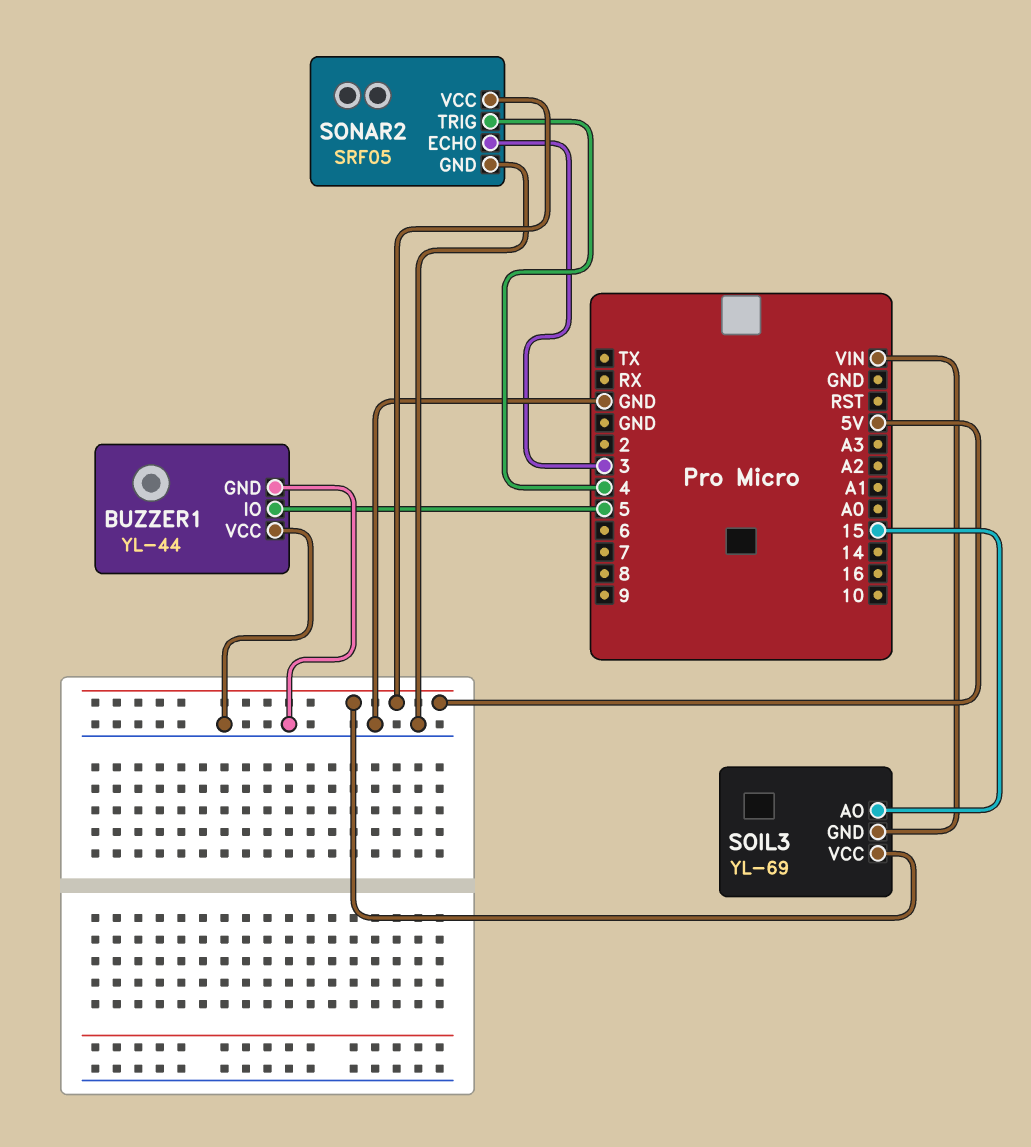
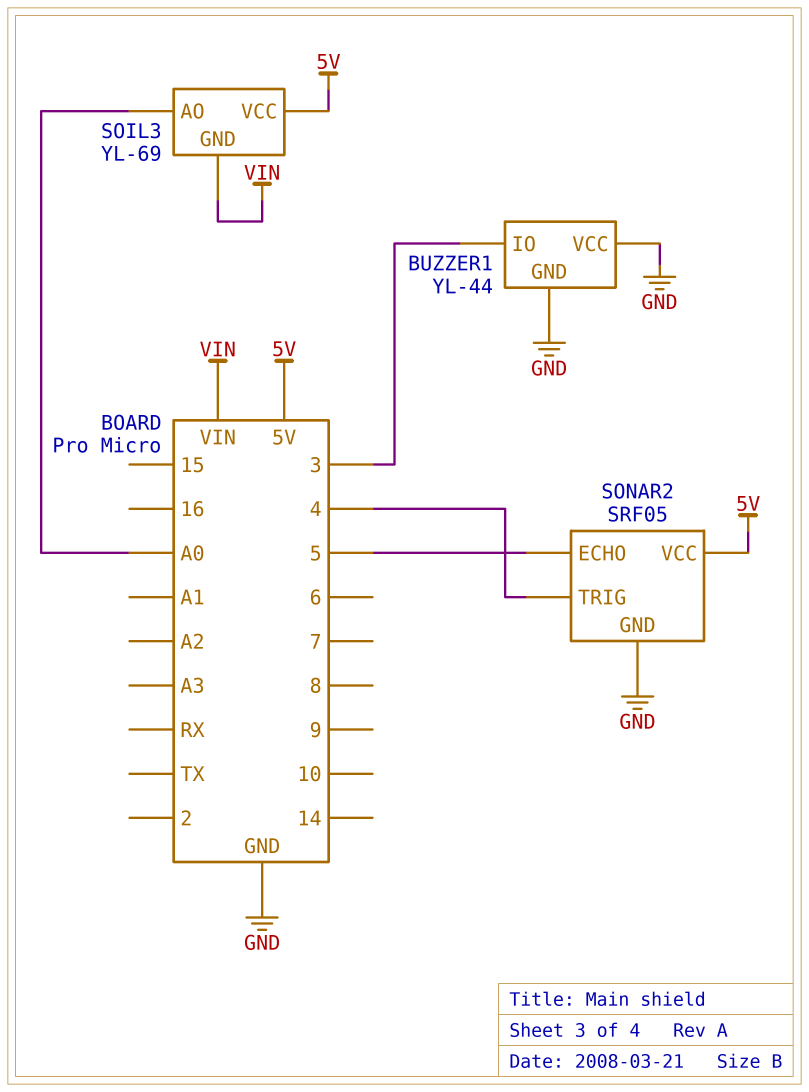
BUZZER1 pin IO: 5 -> 3
SOIL3 pin AO: 15 -> A0
SONAR2 pin ECHO: 3 -> 5

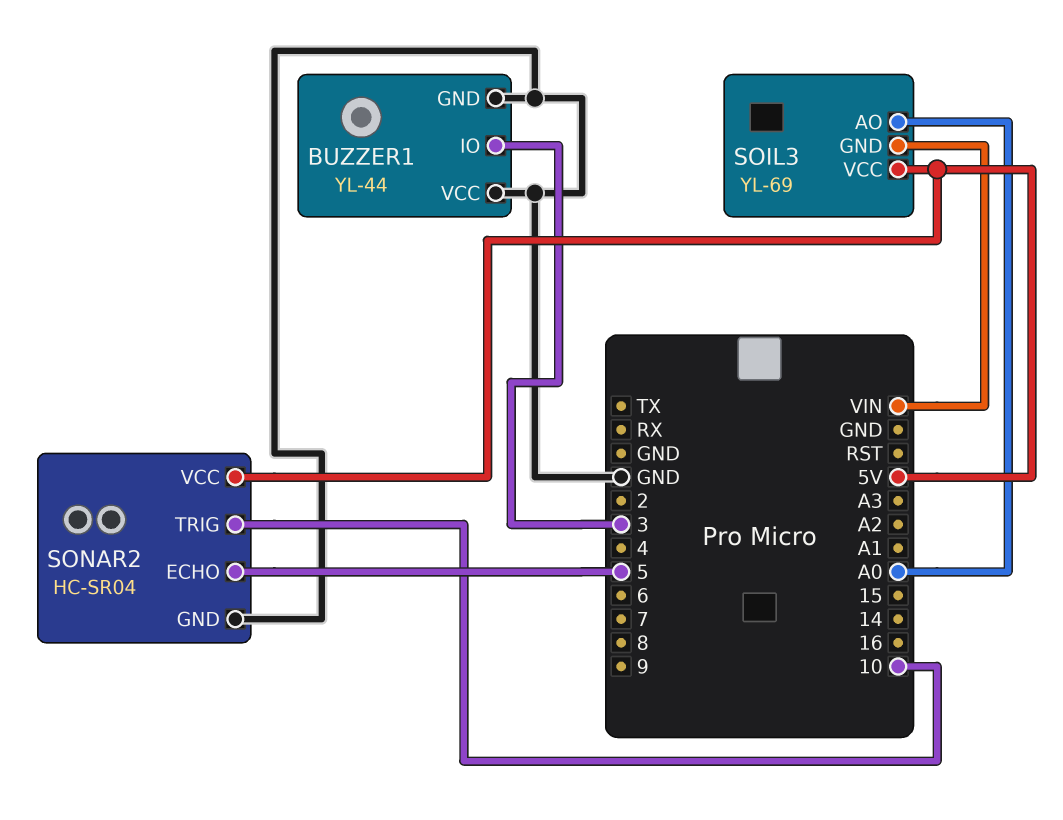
SONAR2: SRF05 -> HC-SR04
SONAR2 pin TRIG: 4 -> 10

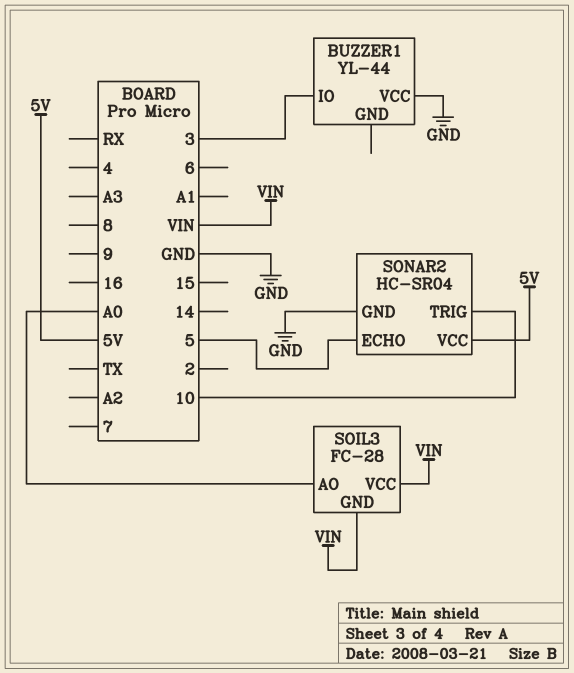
BUZZER1 pin GND: GND -> none
SOIL3: YL-69 -> FC-28
SOIL3 pin VCC: 5V -> VIN

